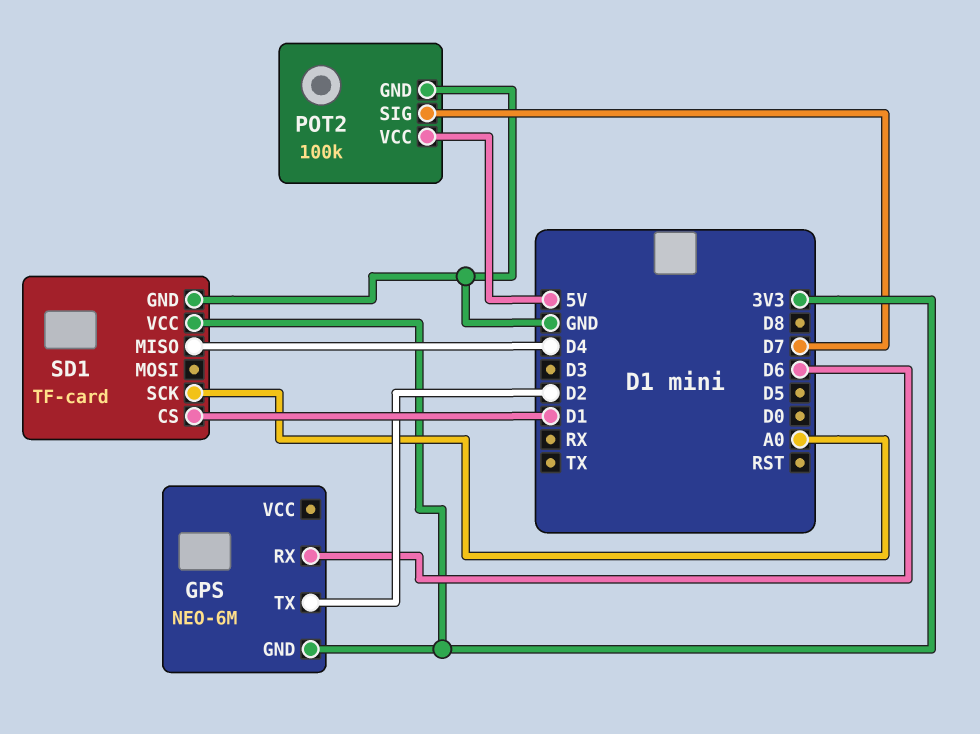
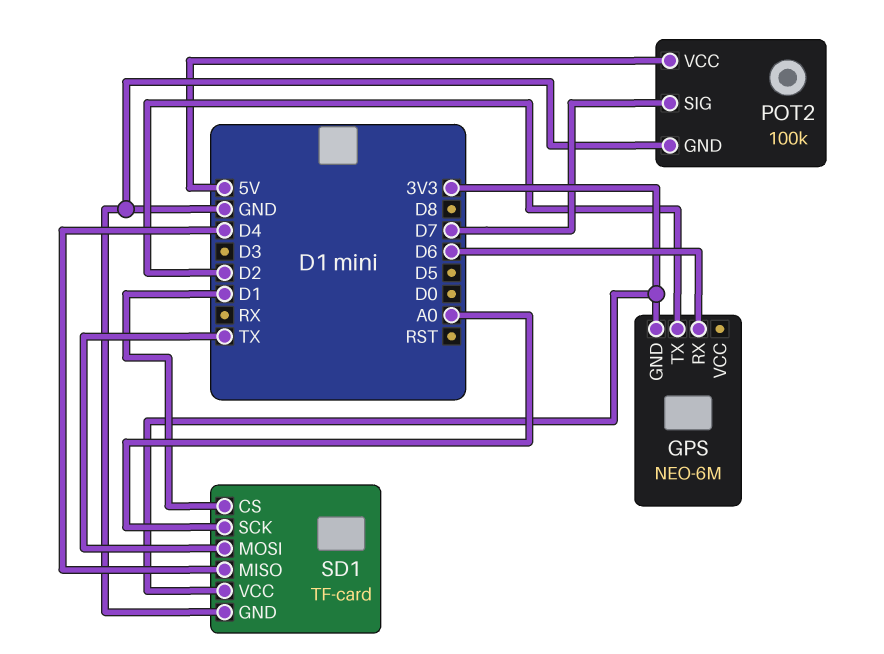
SD1 pin MOSI: none -> TX

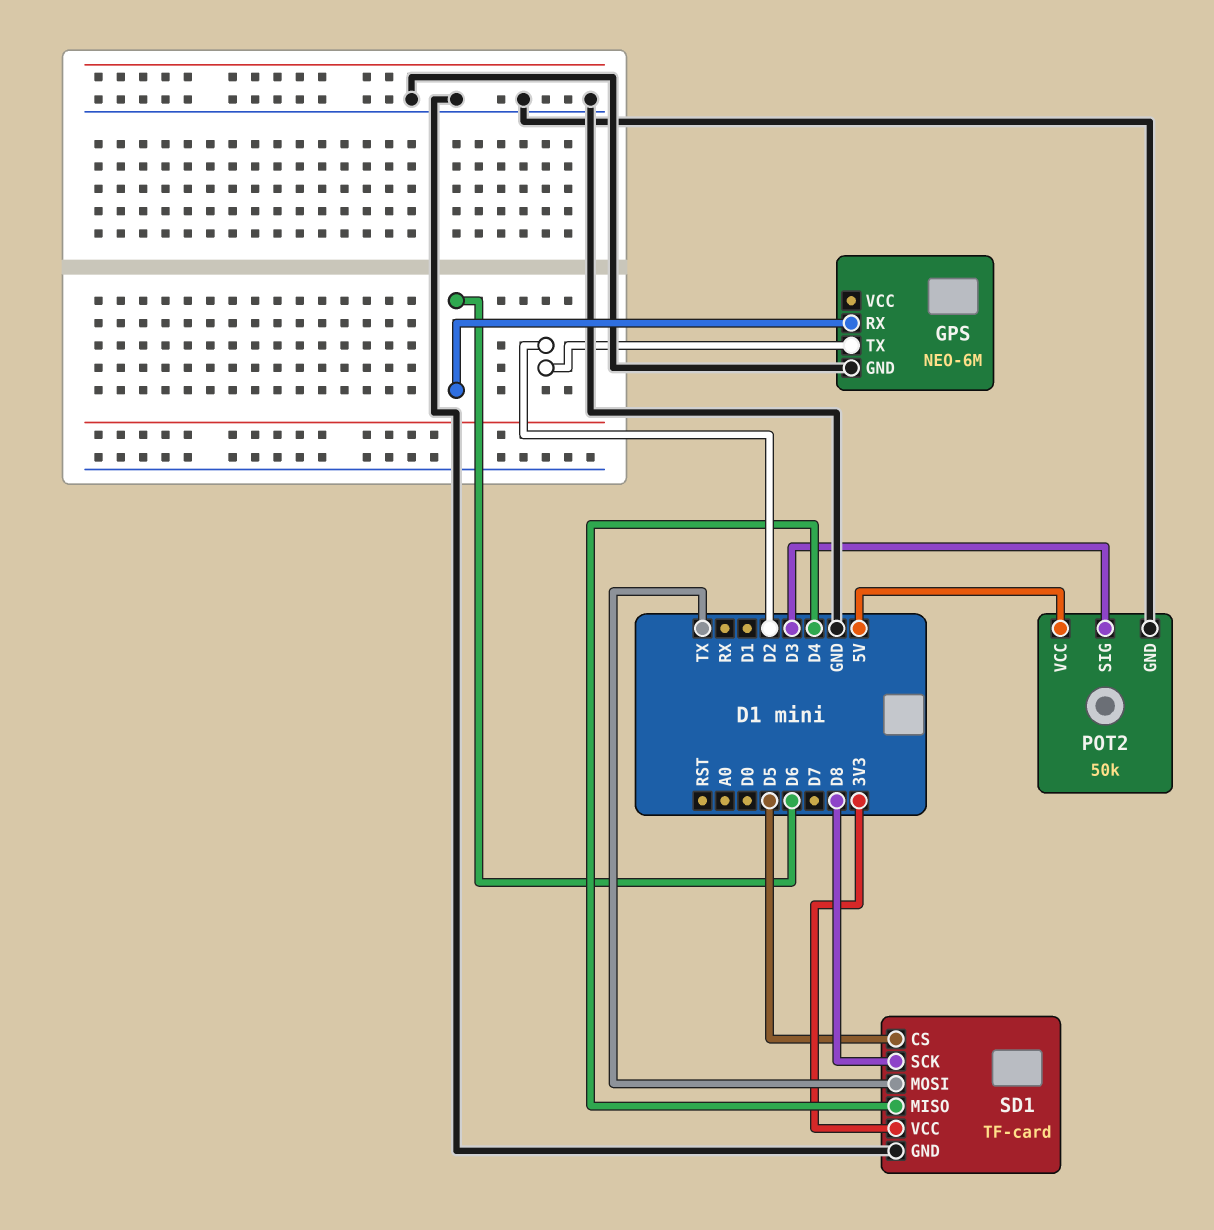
GPS pin GND: 3V3 -> GND
POT2: 100k -> 50k
POT2 pin SIG: D7 -> D3
SD1 pin CS: D1 -> D5
SD1 pin SCK: A0 -> D8

